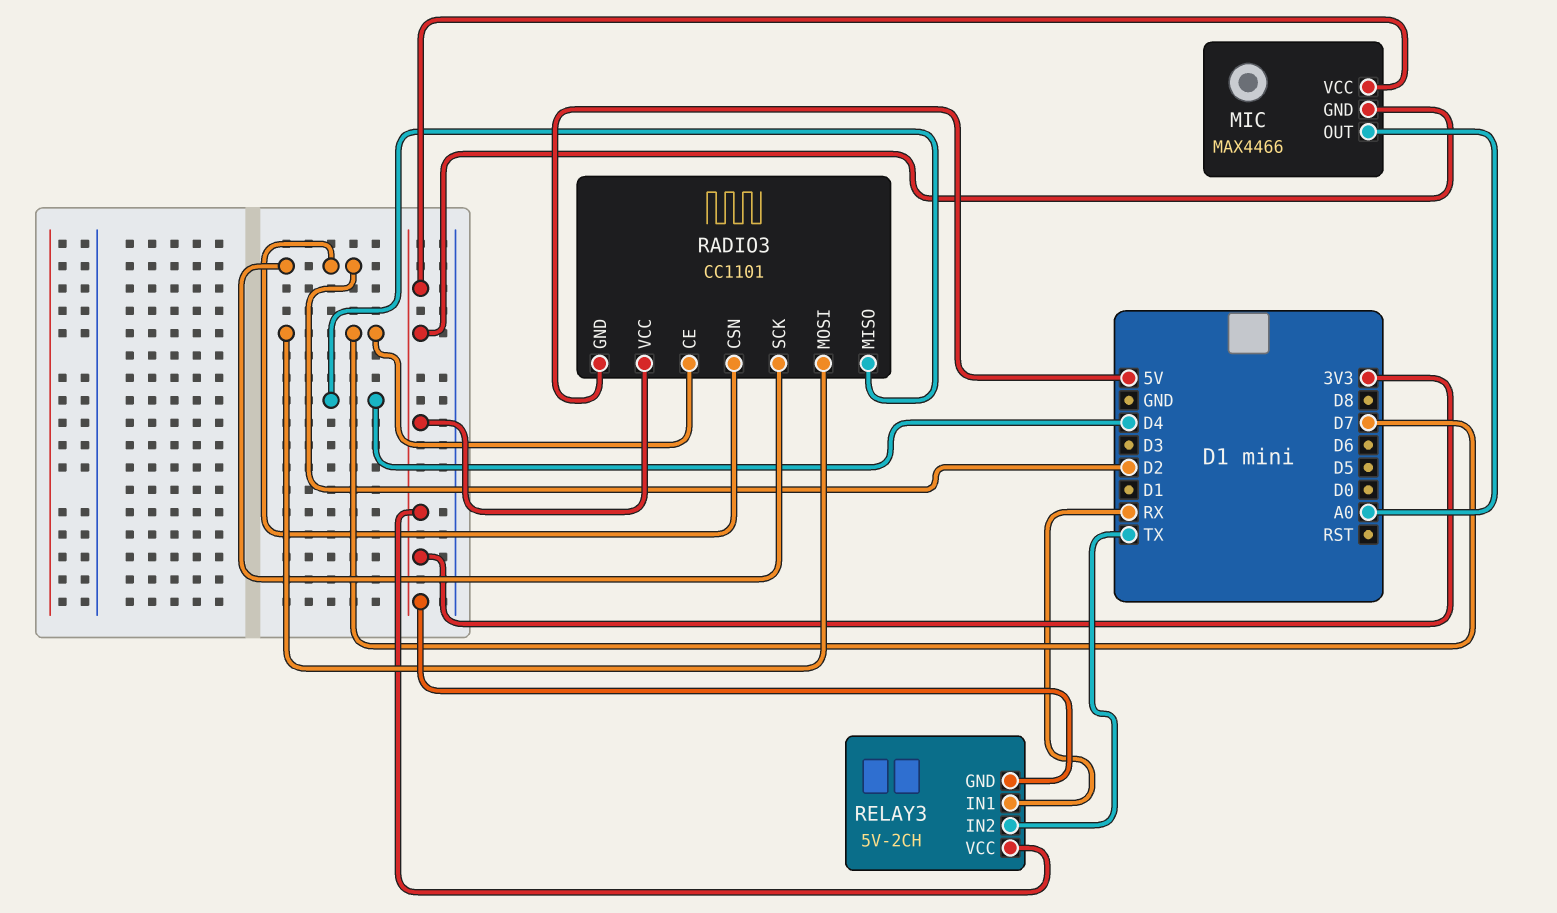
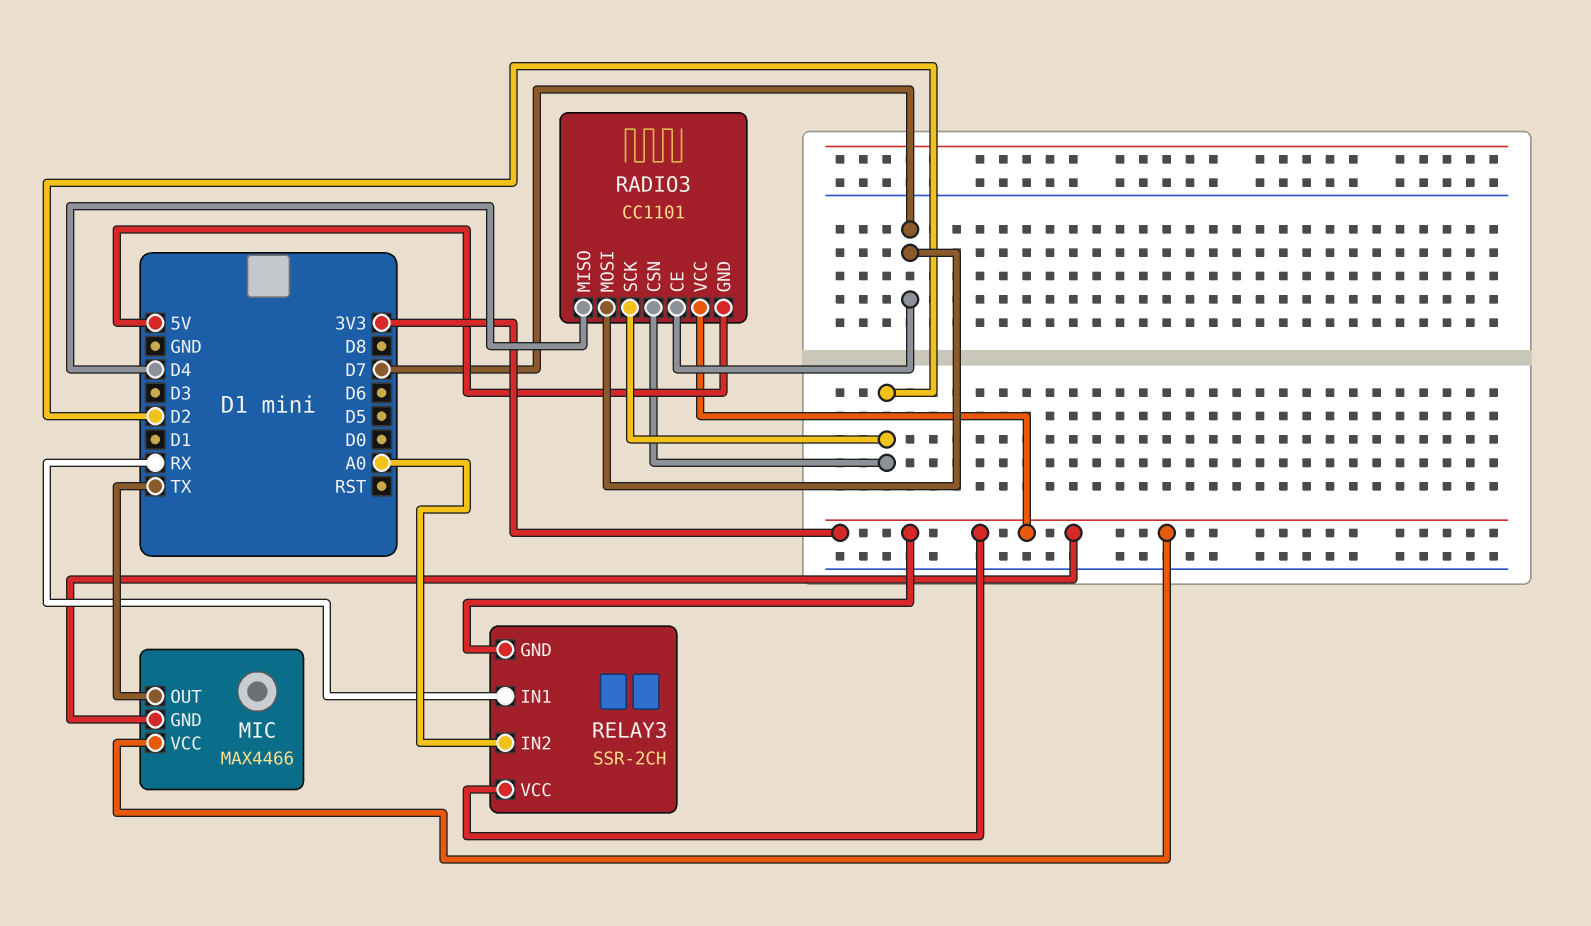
MIC pin OUT: A0 -> TX
RELAY3: 5V-2CH -> SSR-2CH
RELAY3 pin IN2: TX -> A0

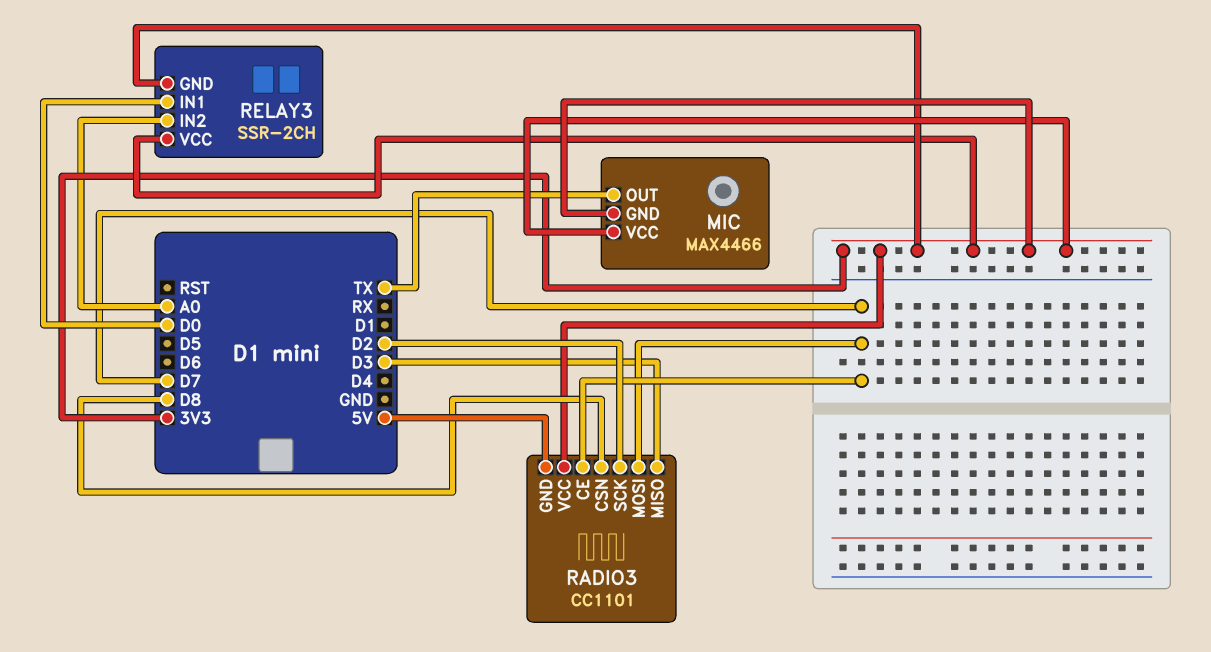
RADIO3 pin CSN: D2 -> D8
RADIO3 pin MISO: D4 -> D3
RELAY3 pin IN1: RX -> D0

